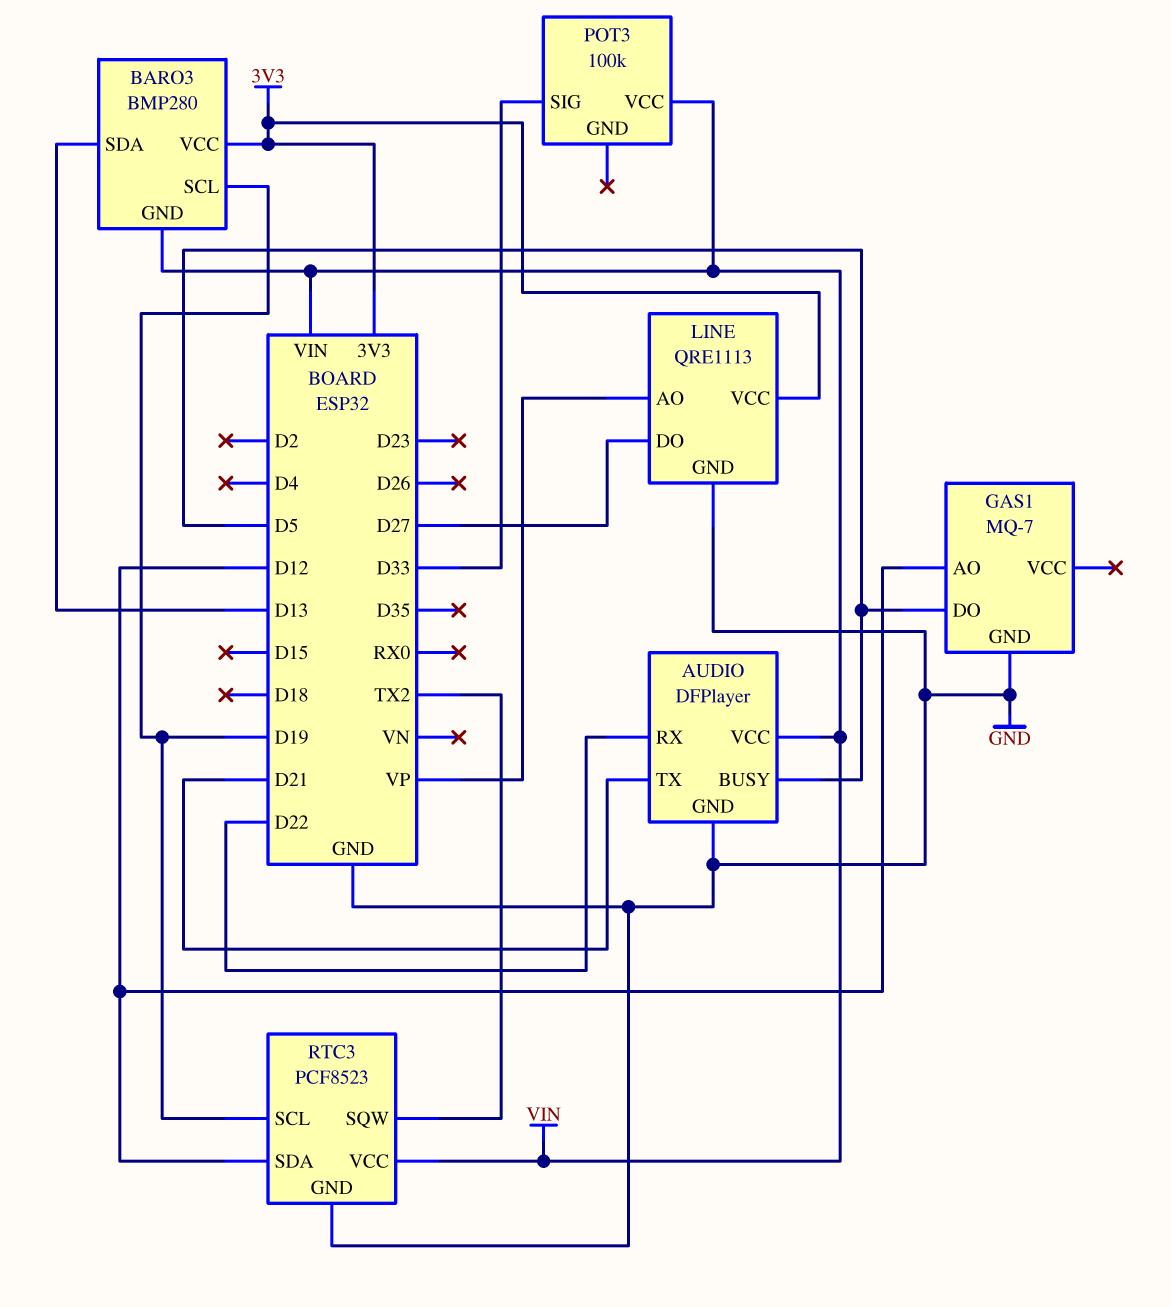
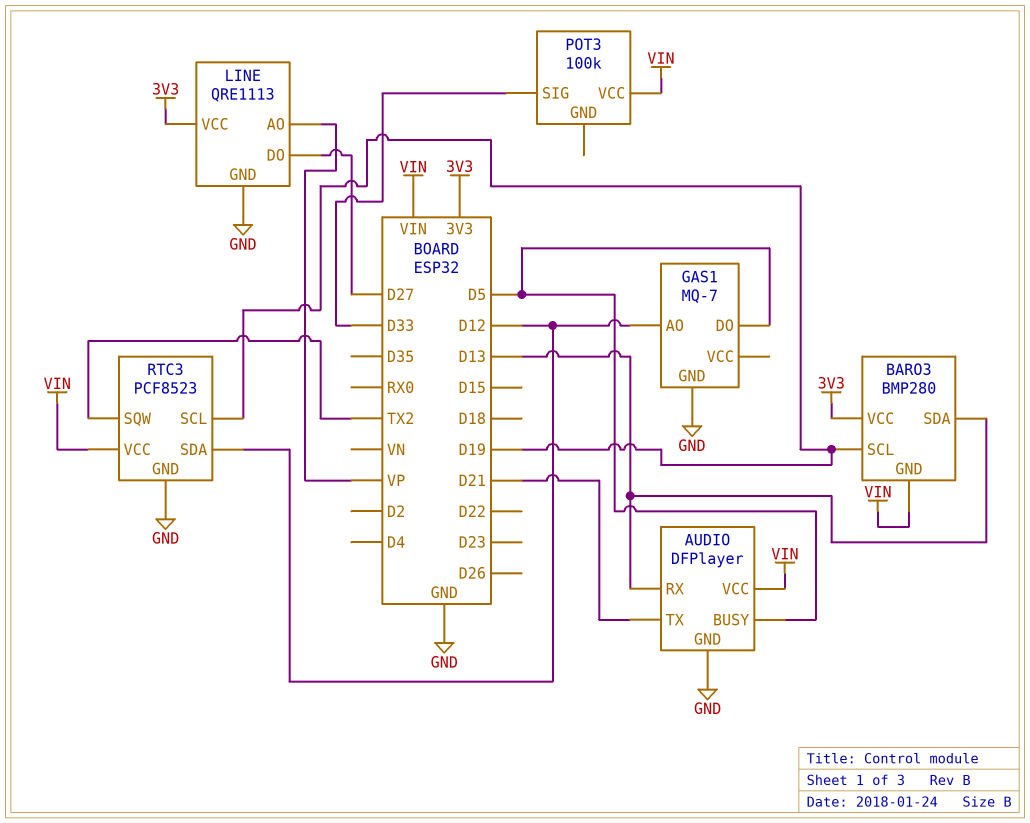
AUDIO pin RX: D22 -> D13

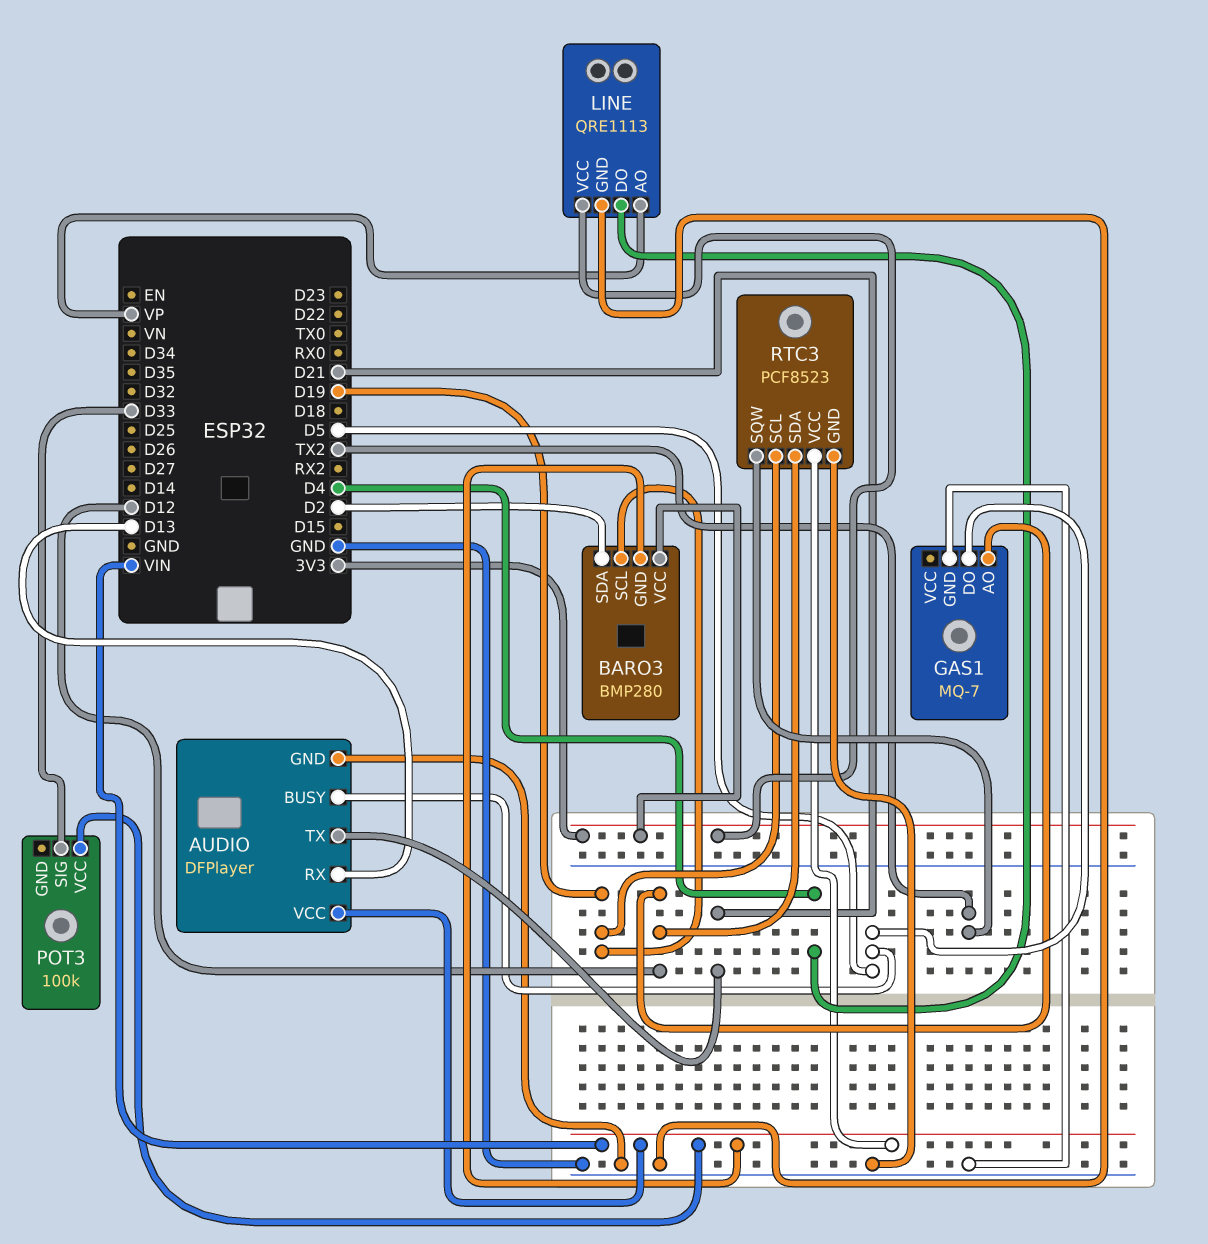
BARO3 pin SDA: D13 -> D2
LINE pin DO: D27 -> D4

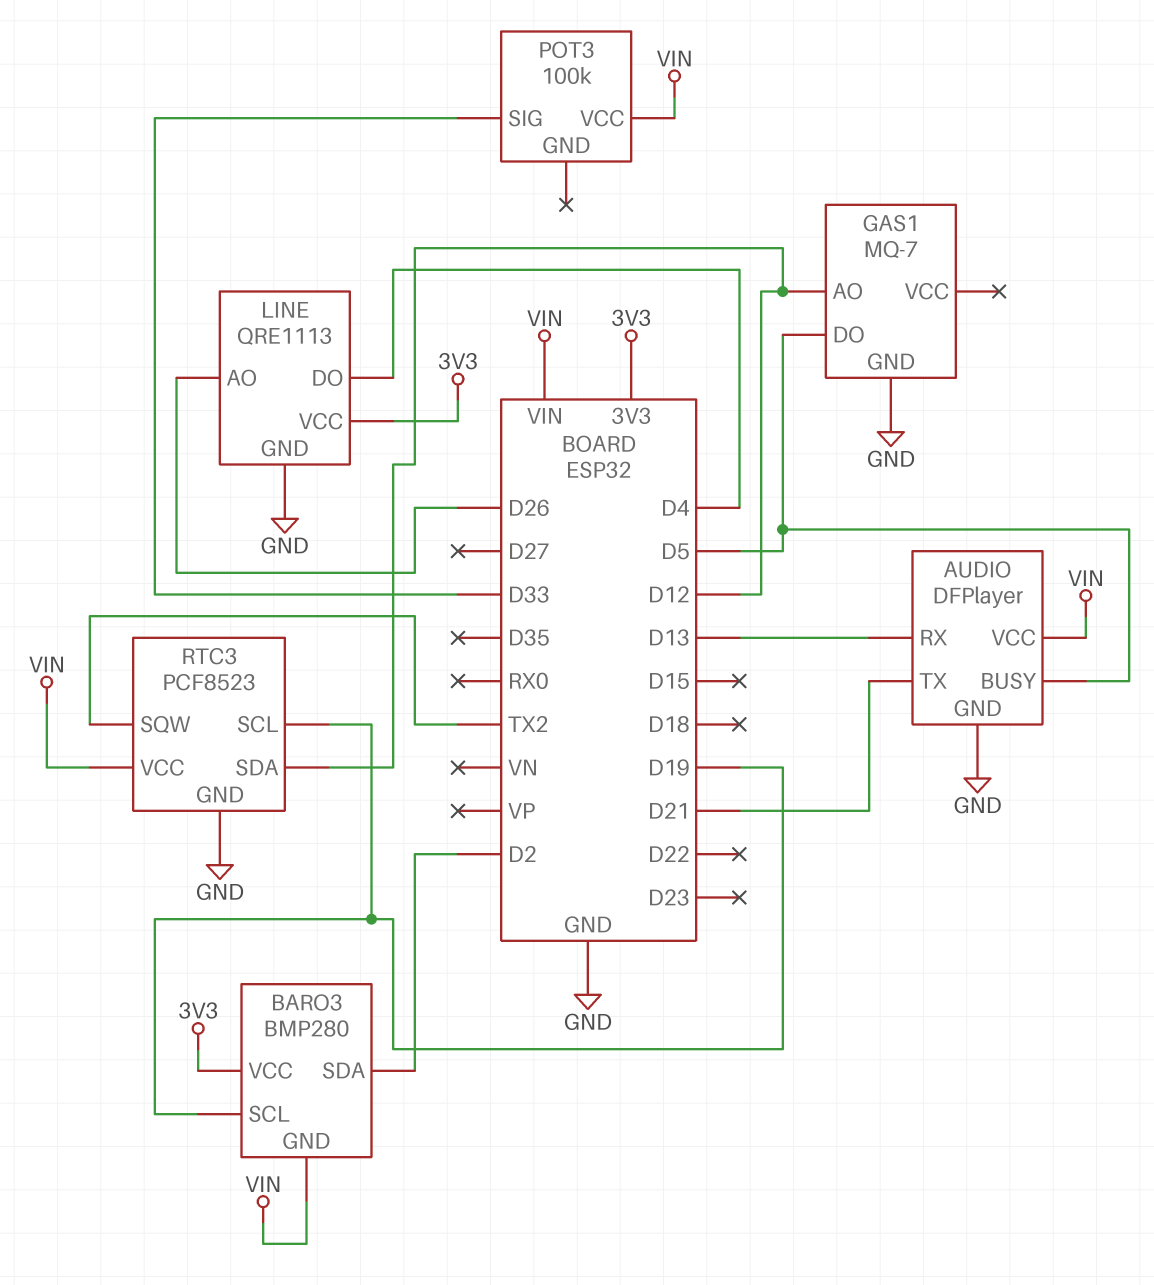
LINE pin AO: VP -> D26

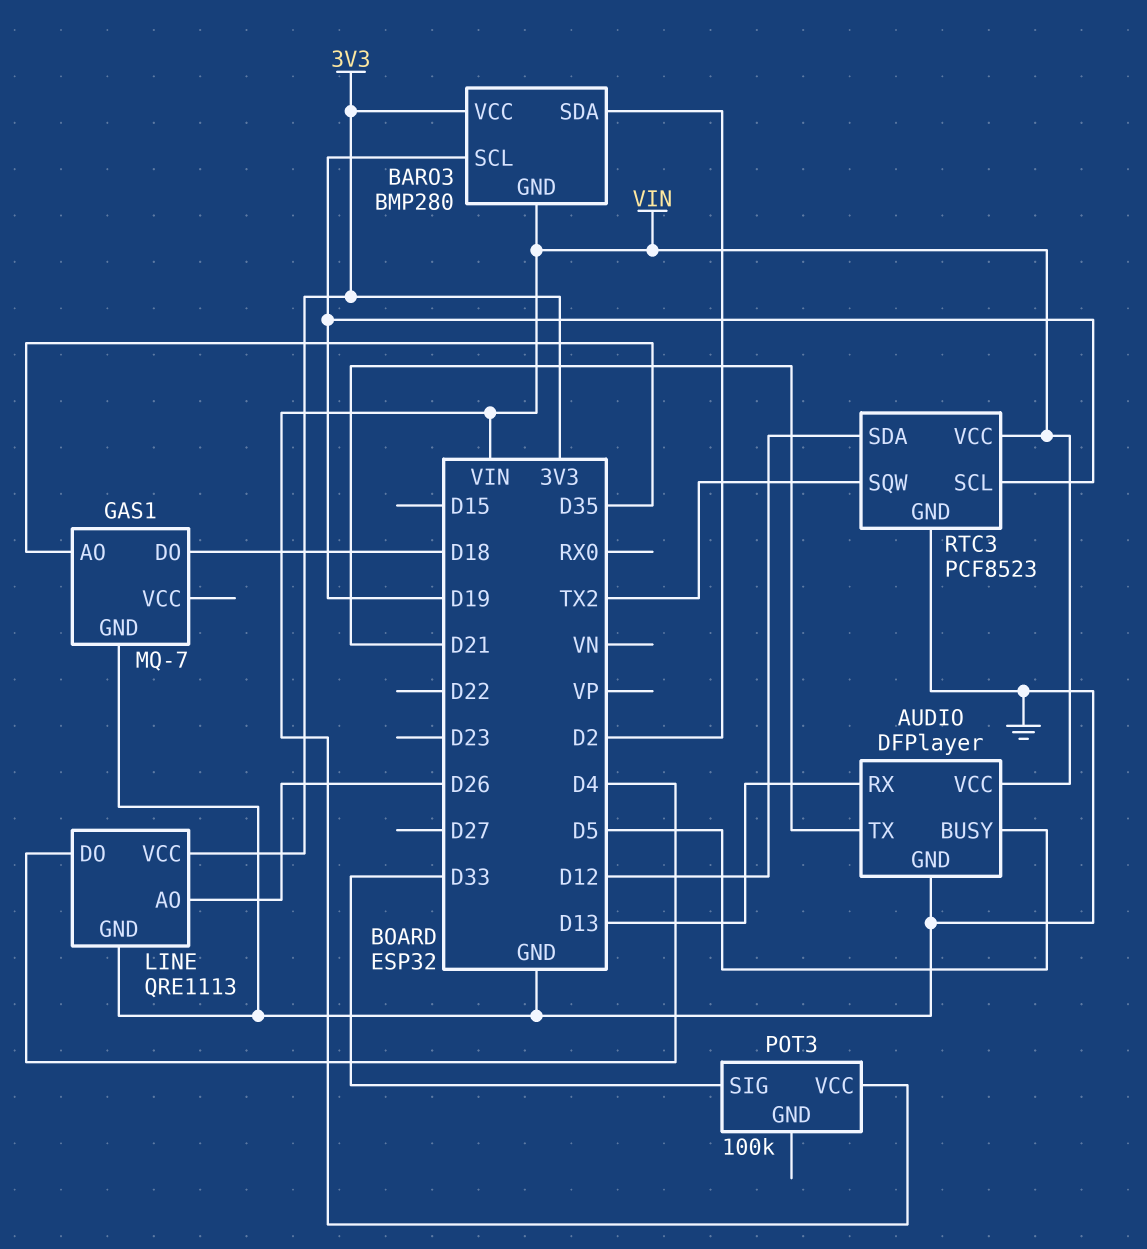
GAS1 pin AO: D12 -> D35
GAS1 pin DO: D5 -> D18

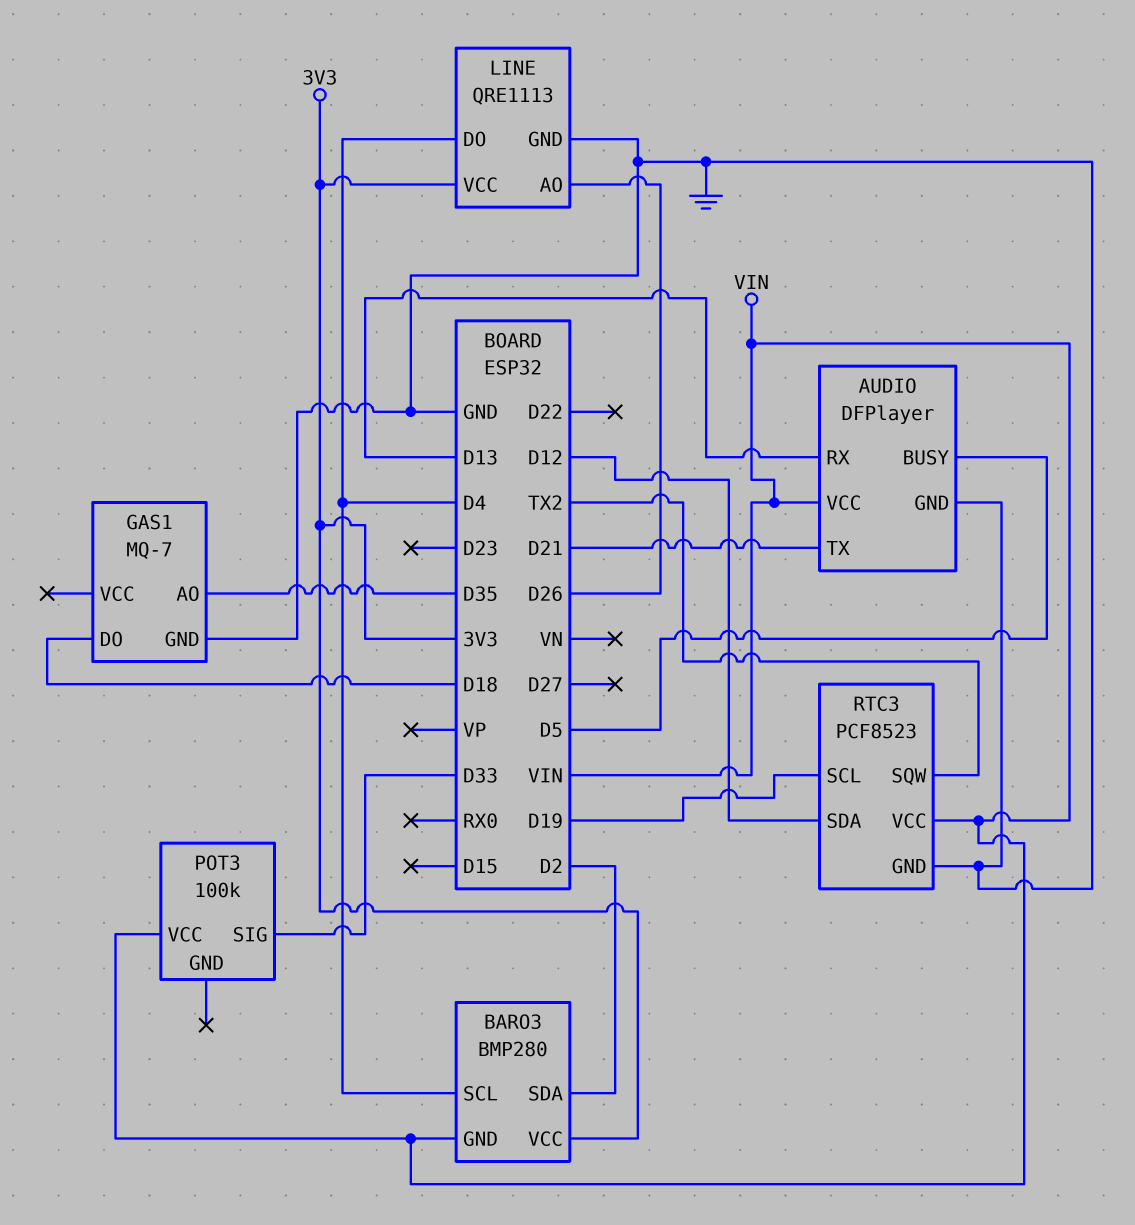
BARO3 pin SCL: D19 -> D4

